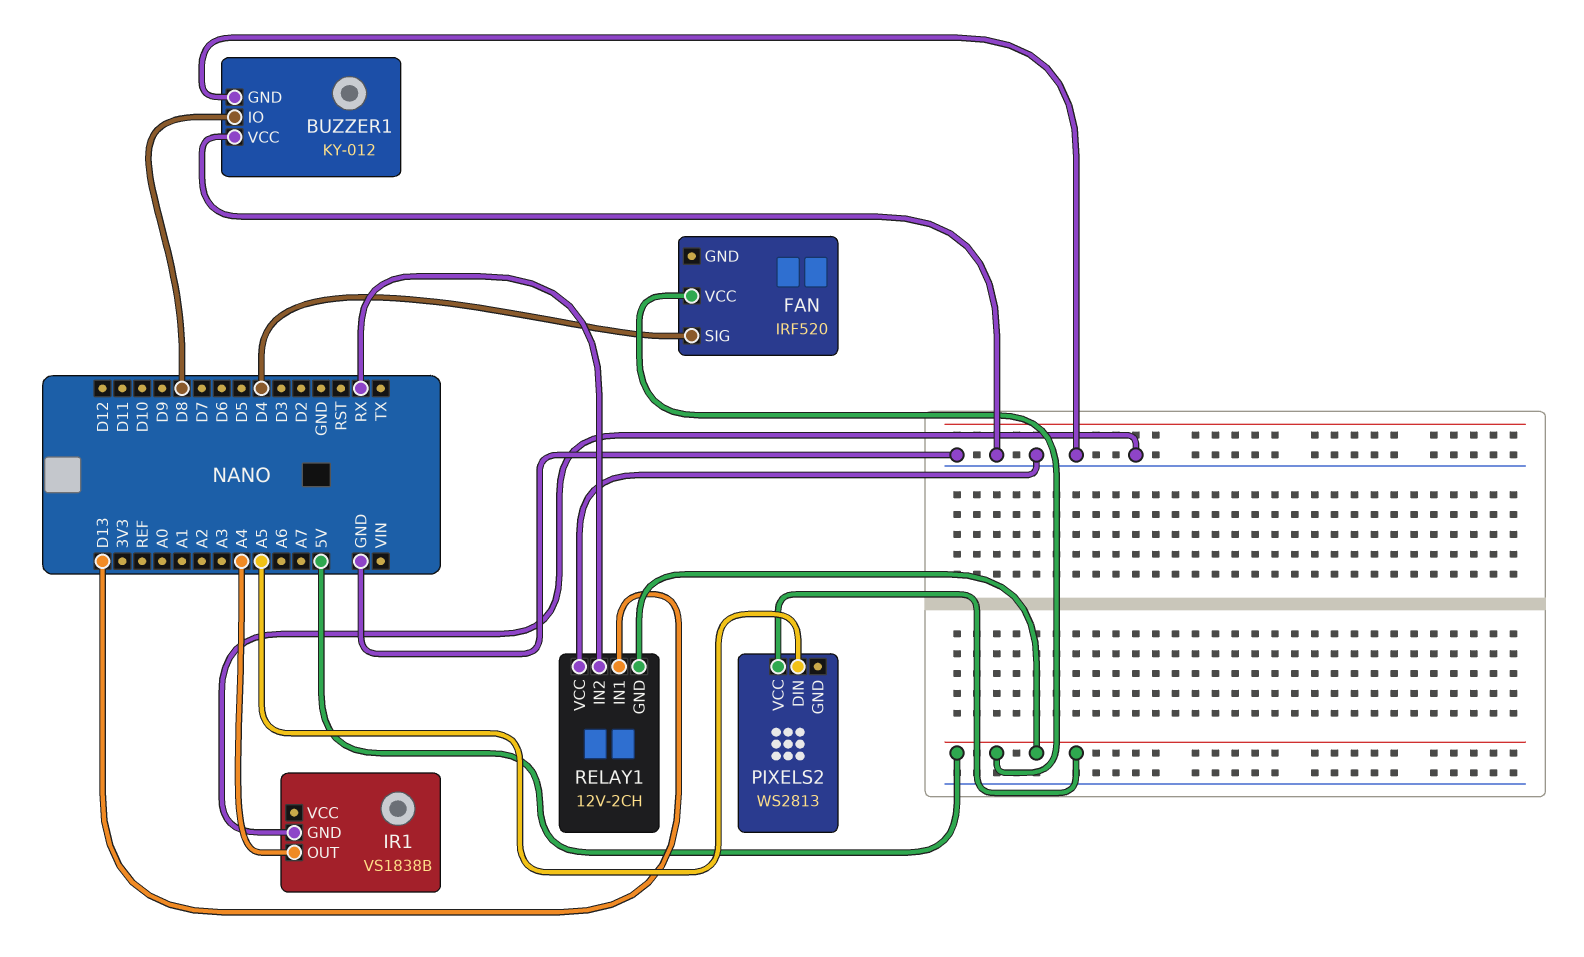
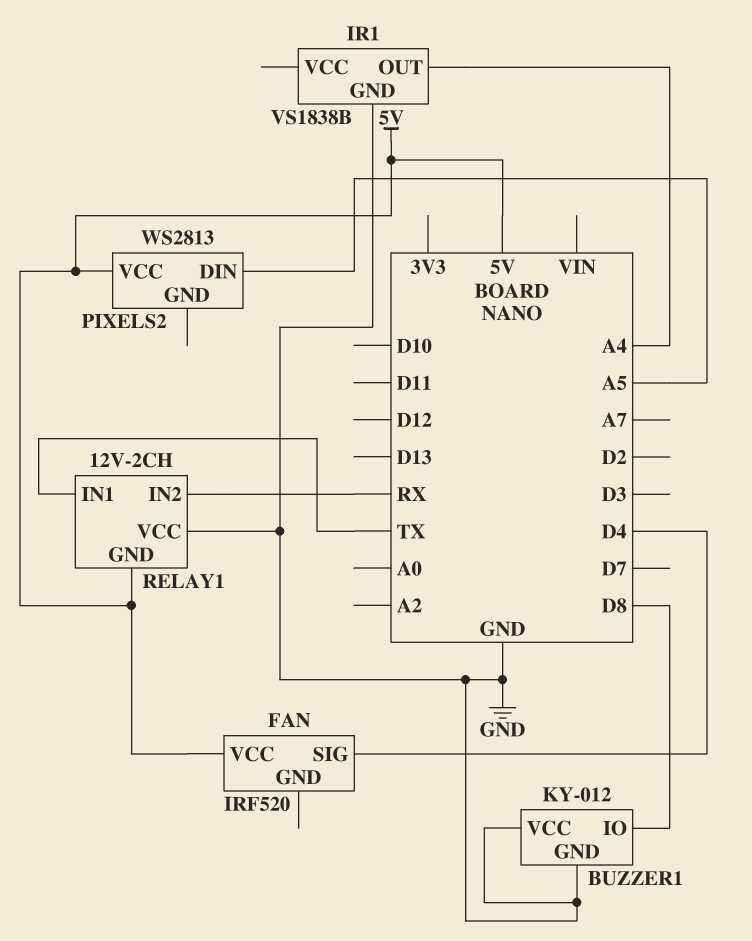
RELAY1 pin IN1: D13 -> TX

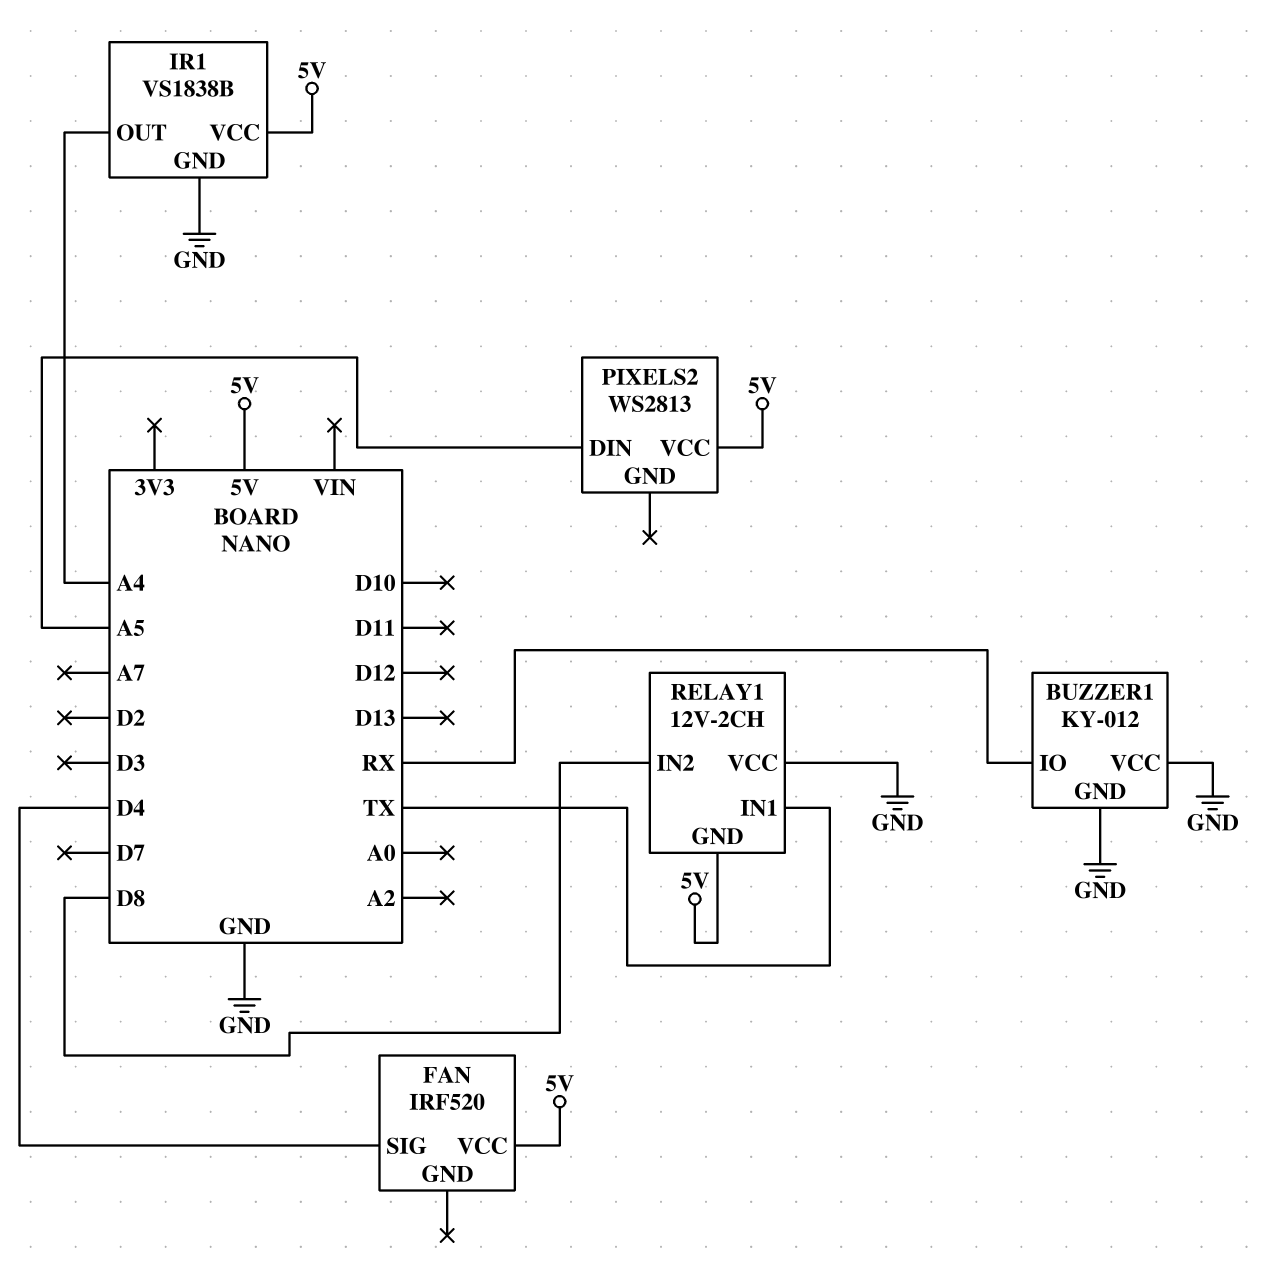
BUZZER1 pin IO: D8 -> RX
IR1 pin VCC: none -> 5V
RELAY1 pin IN2: RX -> D8

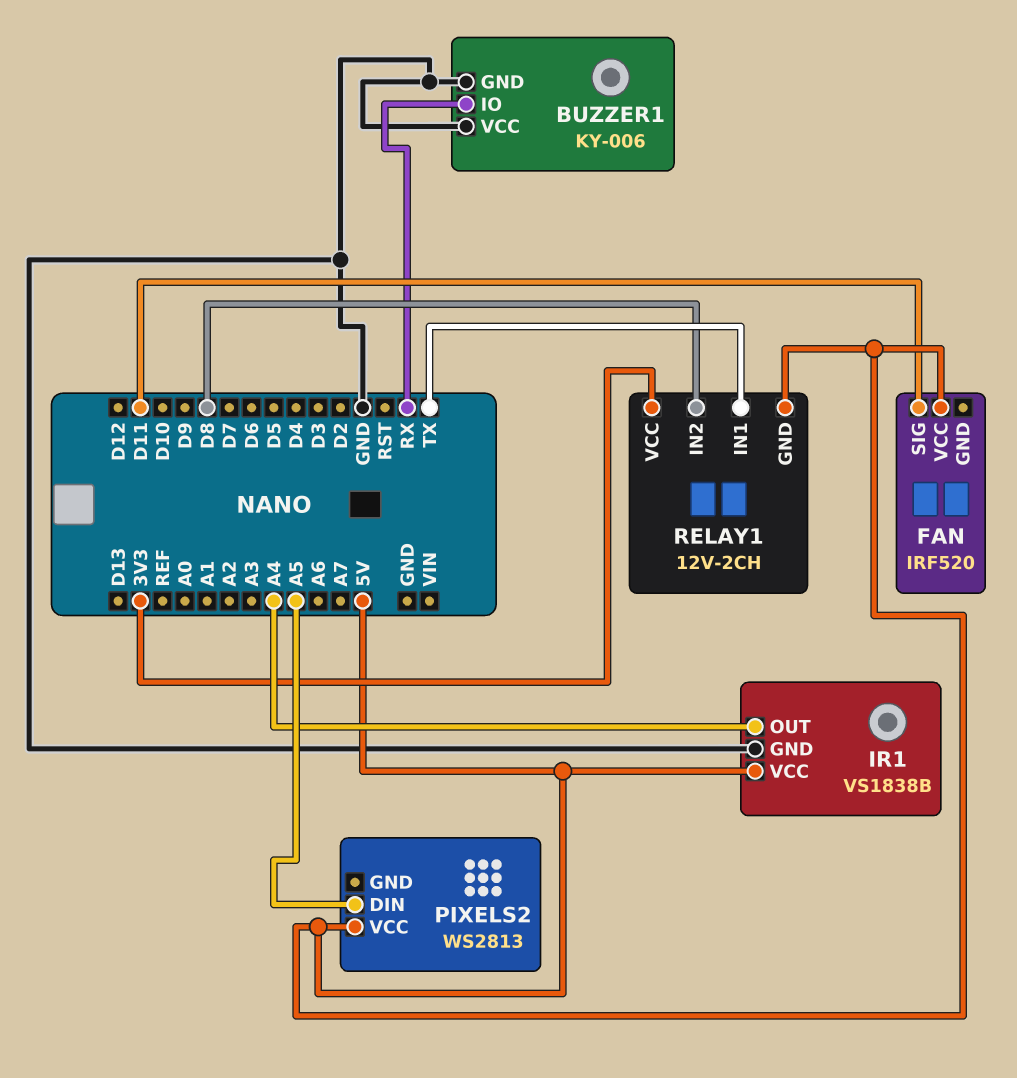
BUZZER1: KY-012 -> KY-006
FAN pin SIG: D4 -> D11
RELAY1 pin VCC: GND -> 3V3

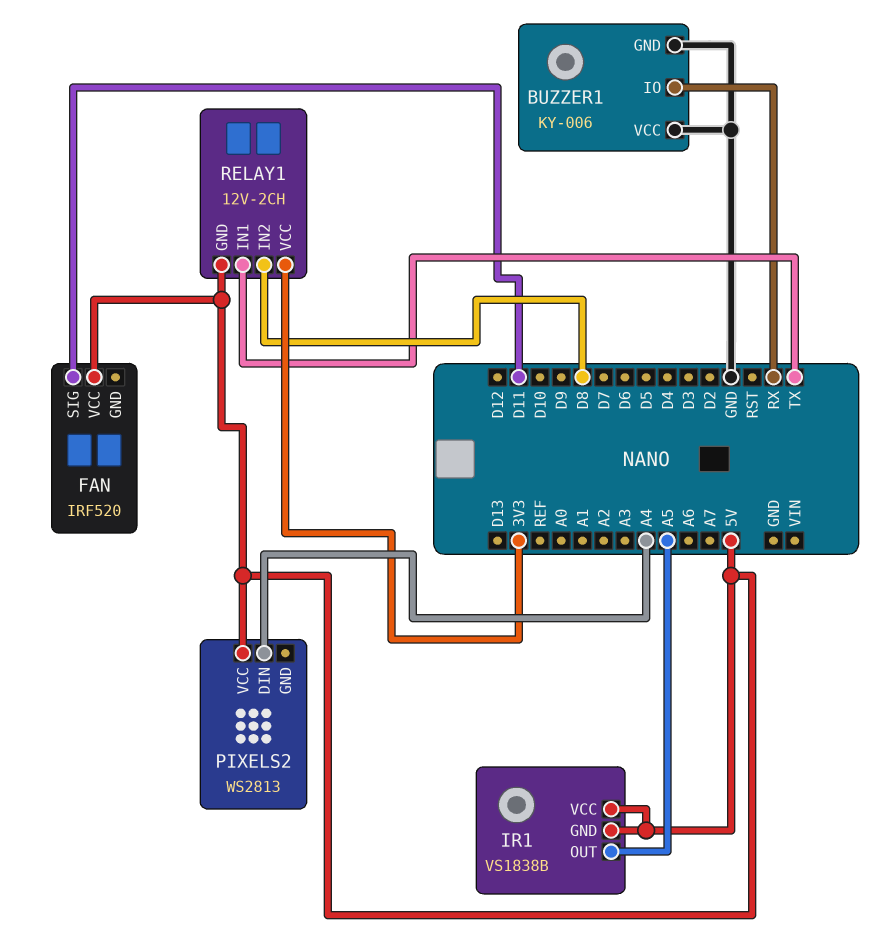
IR1 pin GND: GND -> 5V
IR1 pin OUT: A4 -> A5
PIXELS2 pin DIN: A5 -> A4

